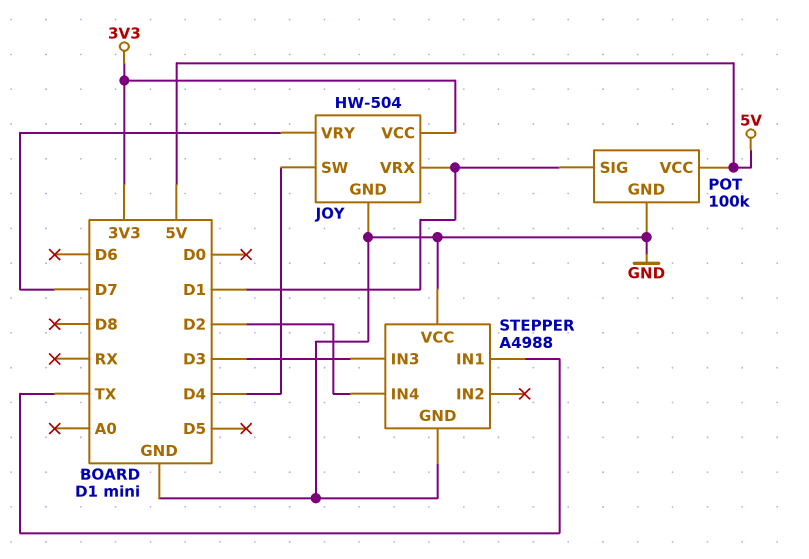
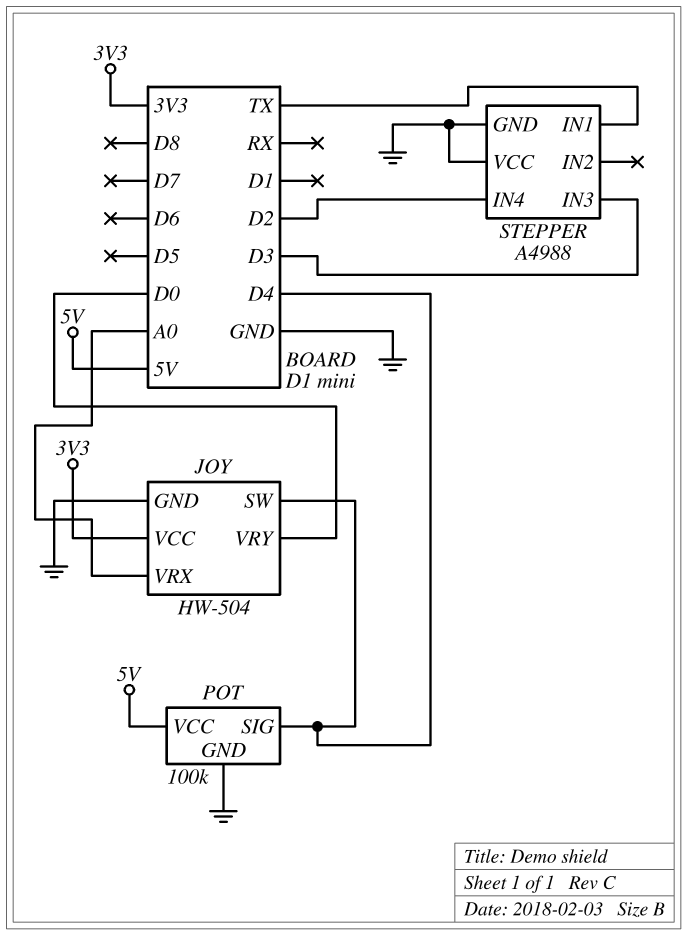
JOY pin VRX: D1 -> A0
JOY pin VRY: D7 -> D0
POT pin SIG: D1 -> D4

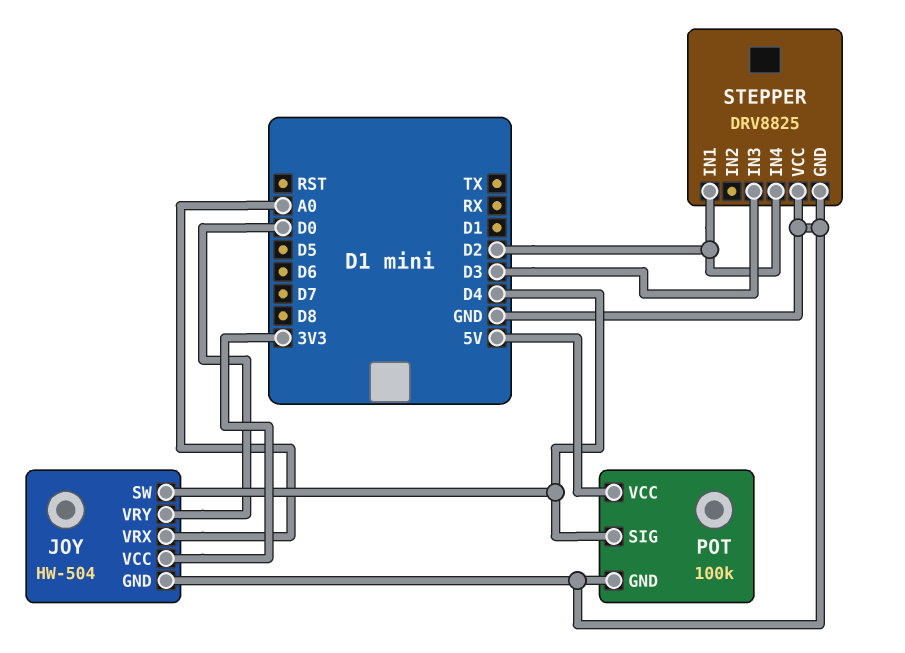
STEPPER: A4988 -> DRV8825
STEPPER pin IN1: TX -> D2

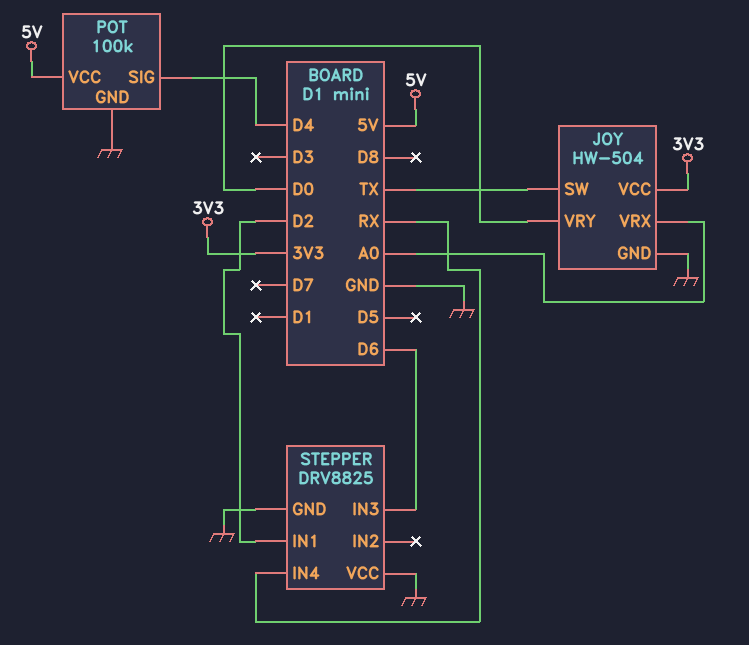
JOY pin SW: D4 -> TX
STEPPER pin IN3: D3 -> D6
STEPPER pin IN4: D2 -> RX

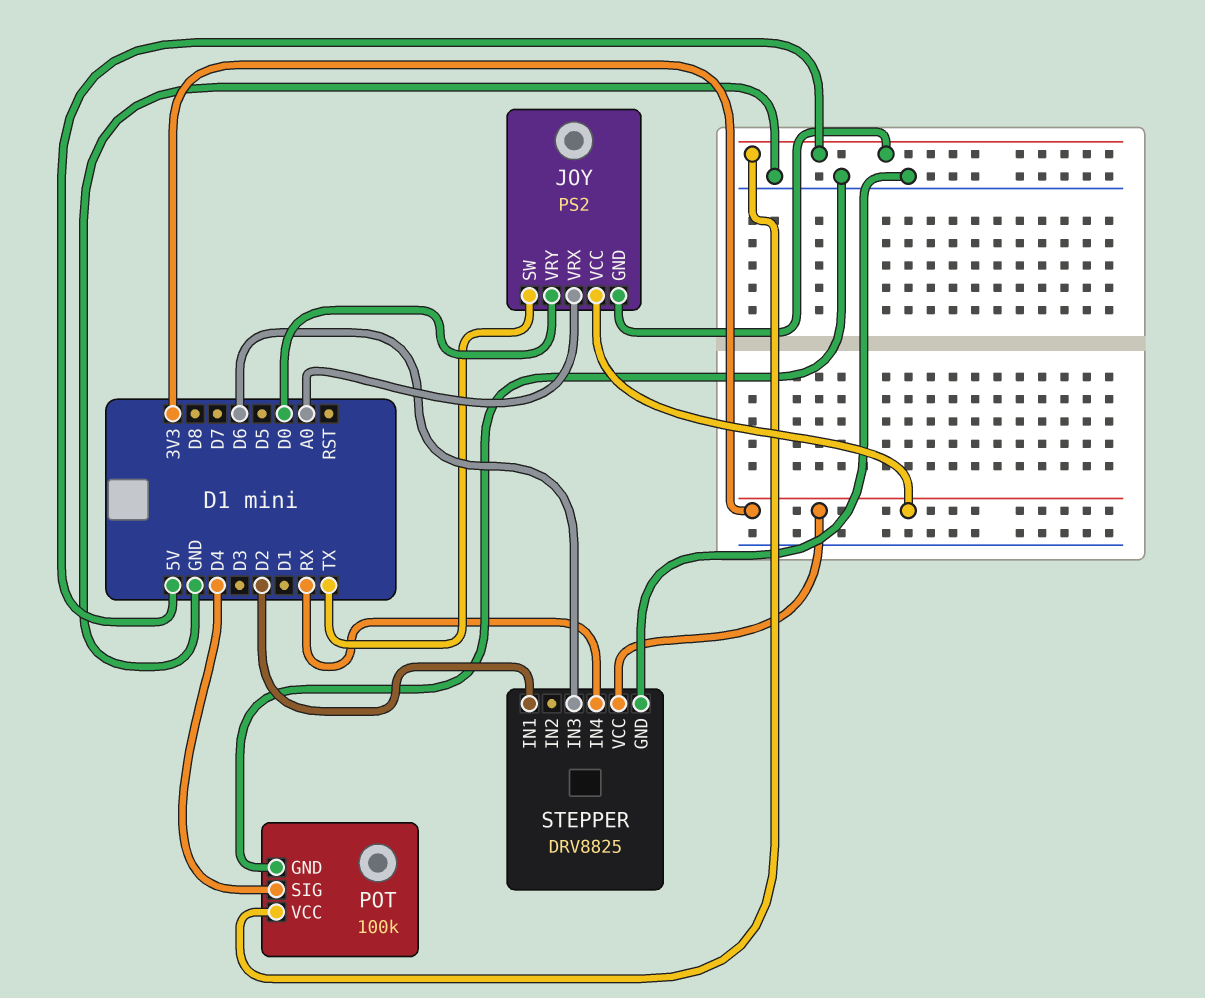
JOY: HW-504 -> PS2
JOY pin GND: GND -> 5V
STEPPER pin VCC: GND -> 3V3

